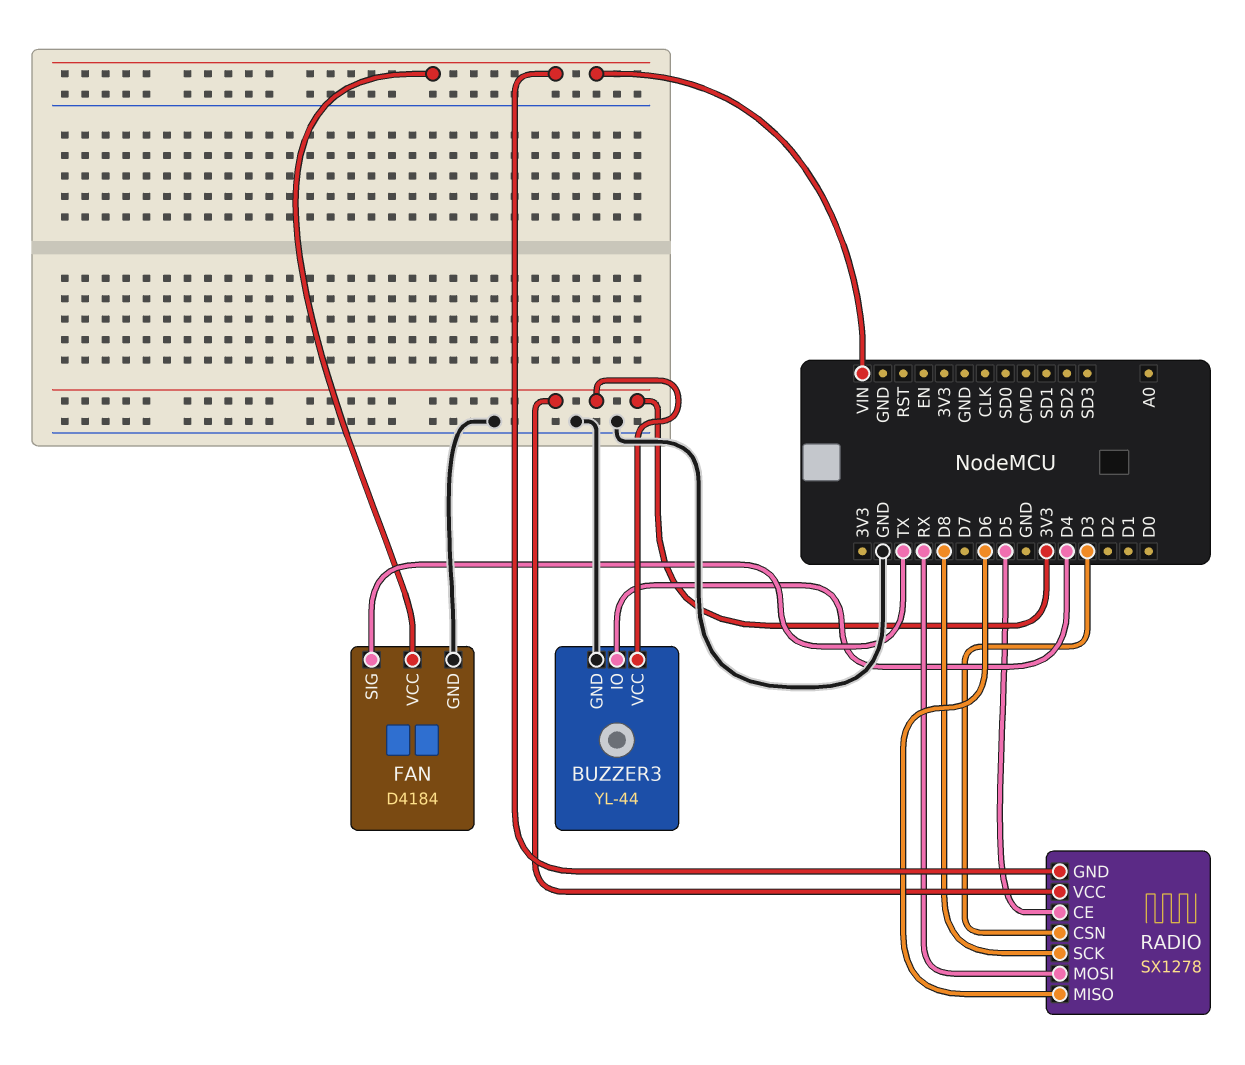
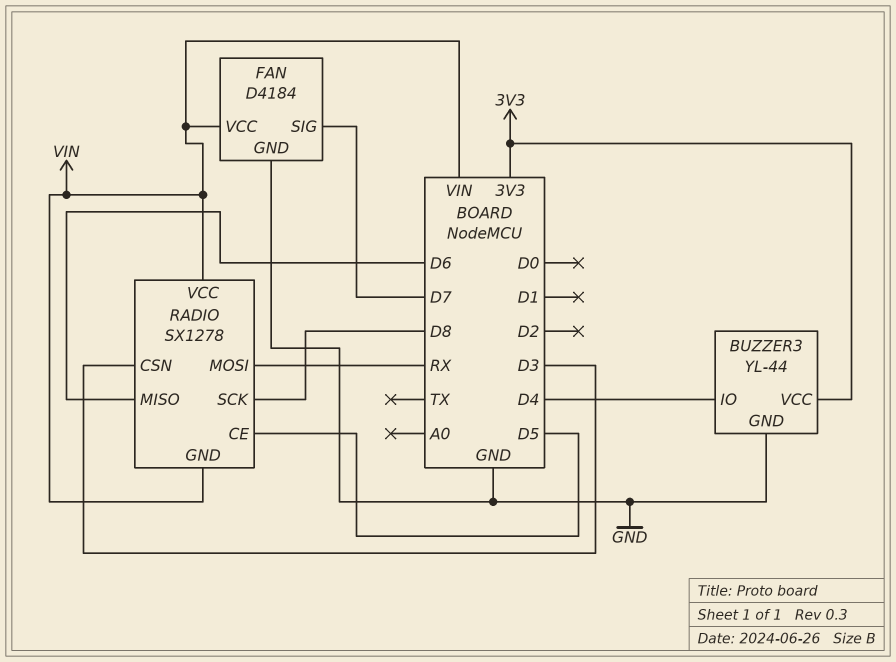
FAN pin SIG: TX -> D7
RADIO pin VCC: 3V3 -> VIN

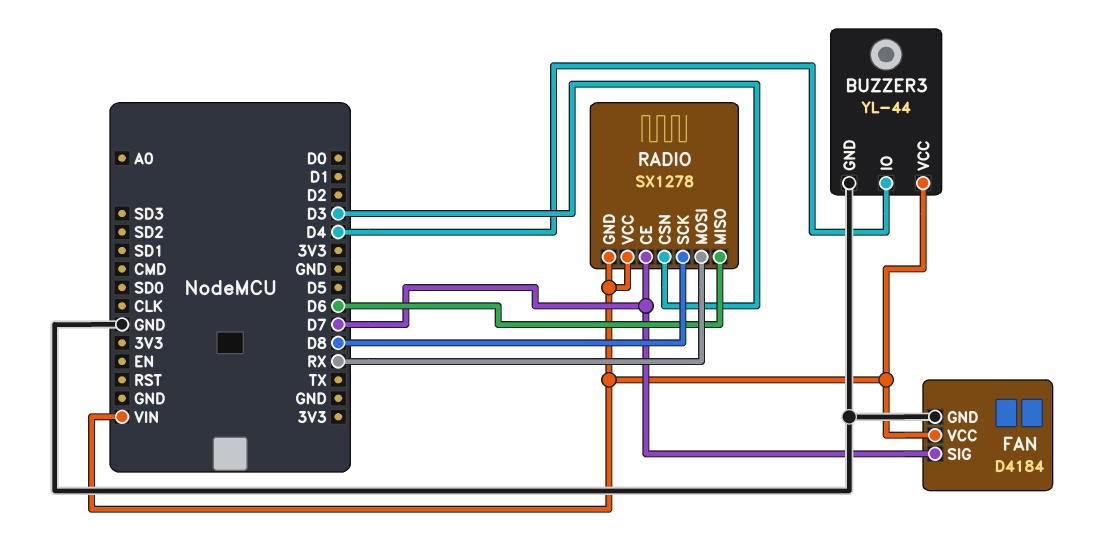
BUZZER3 pin VCC: 3V3 -> VIN
RADIO pin CE: D5 -> D7

